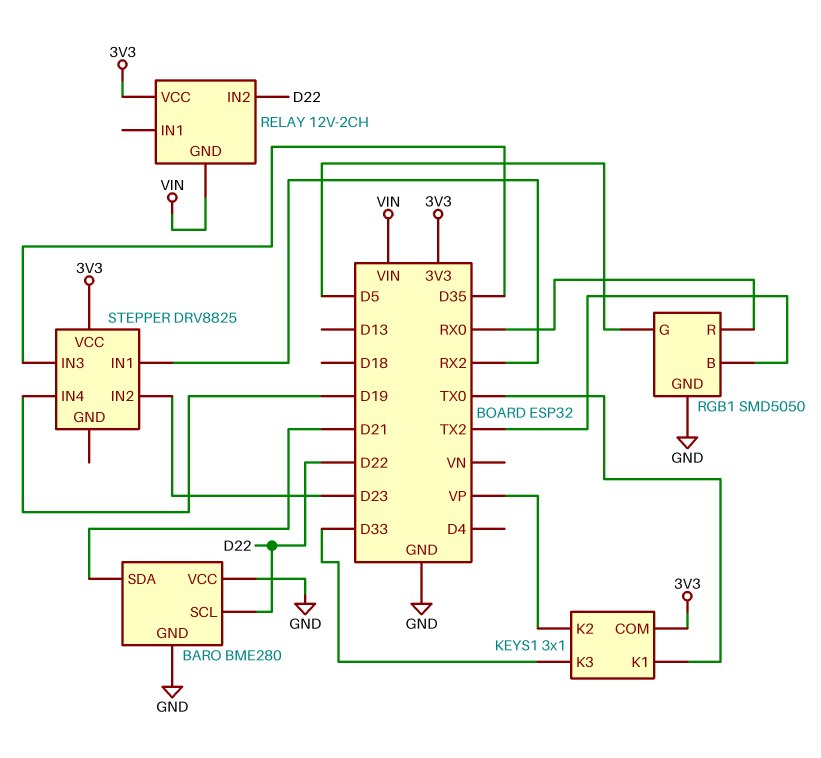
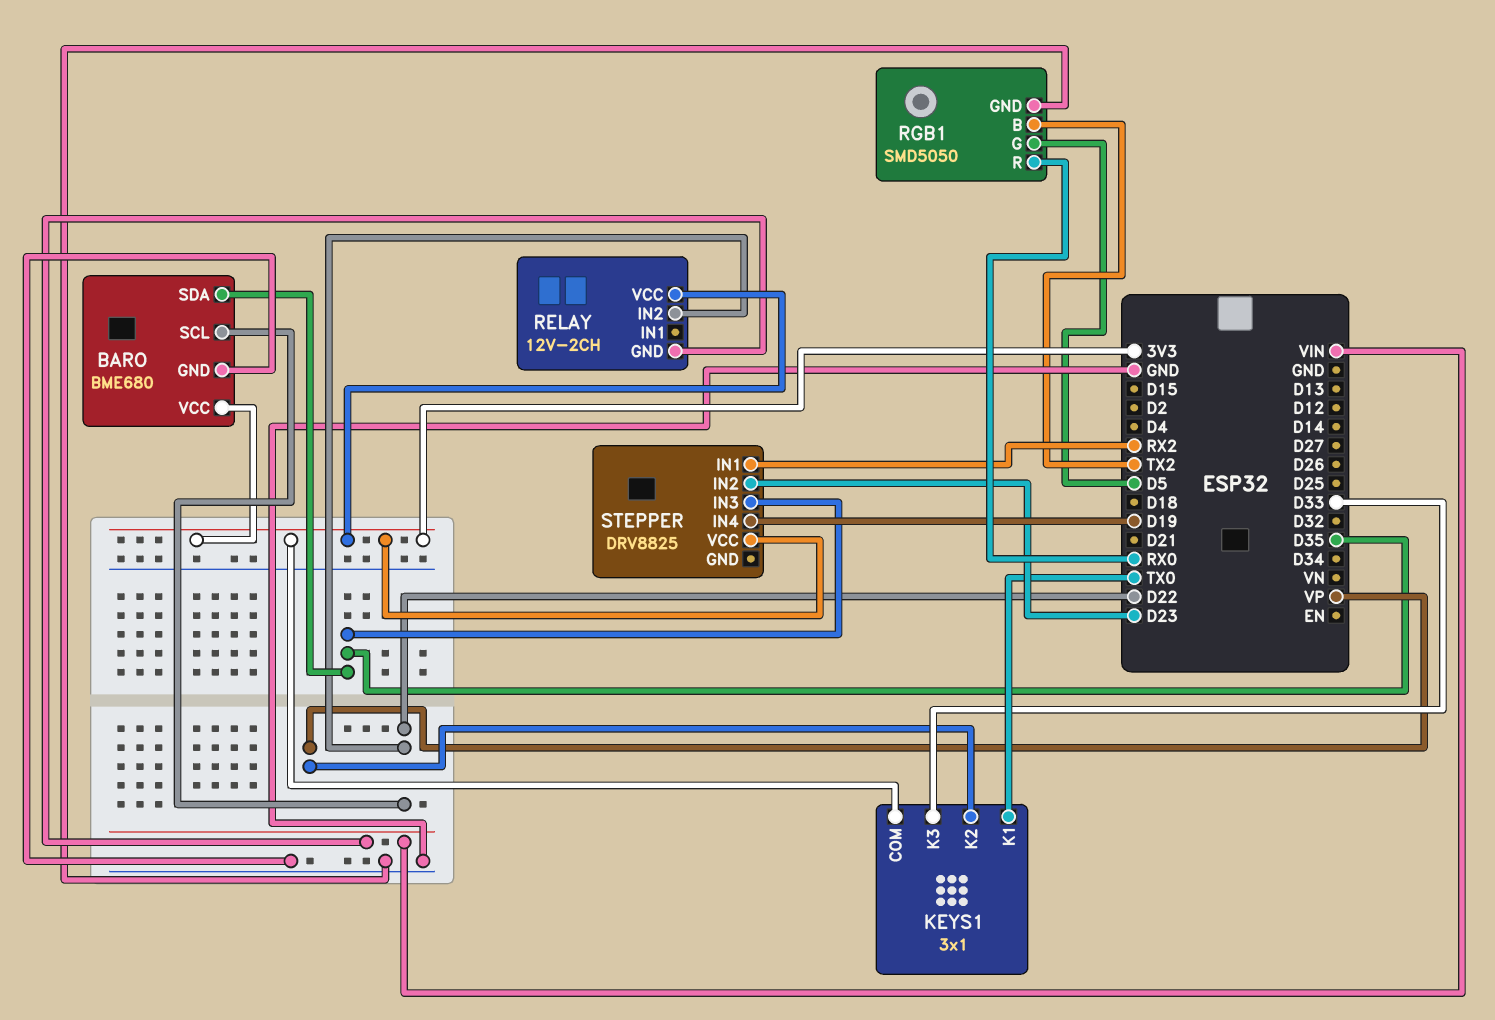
BARO: BME280 -> BME680
BARO pin SDA: D21 -> D35
BARO pin VCC: GND -> 3V3

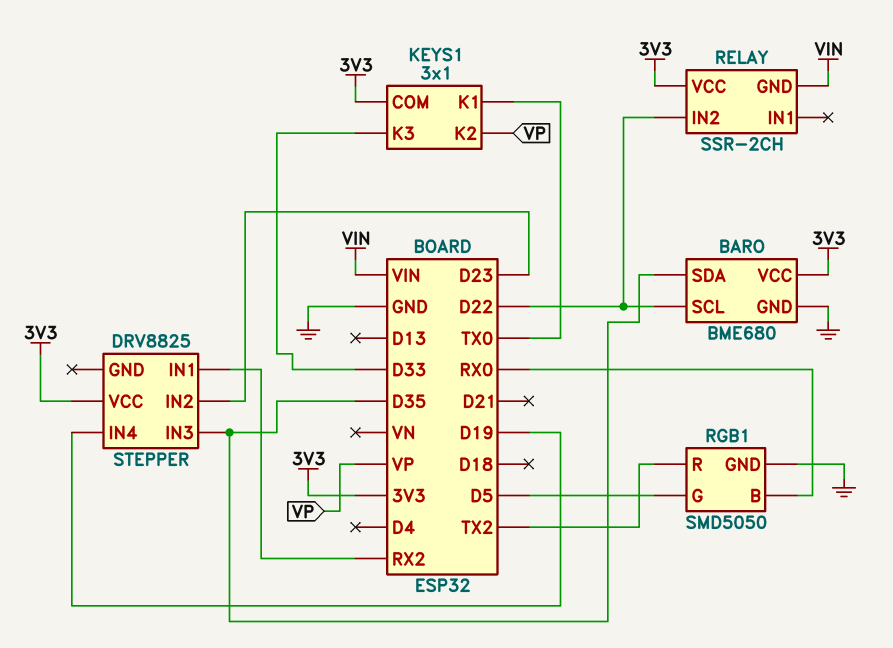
RELAY: 12V-2CH -> SSR-2CH
RGB1 pin B: TX2 -> RX0
RGB1 pin R: RX0 -> TX2

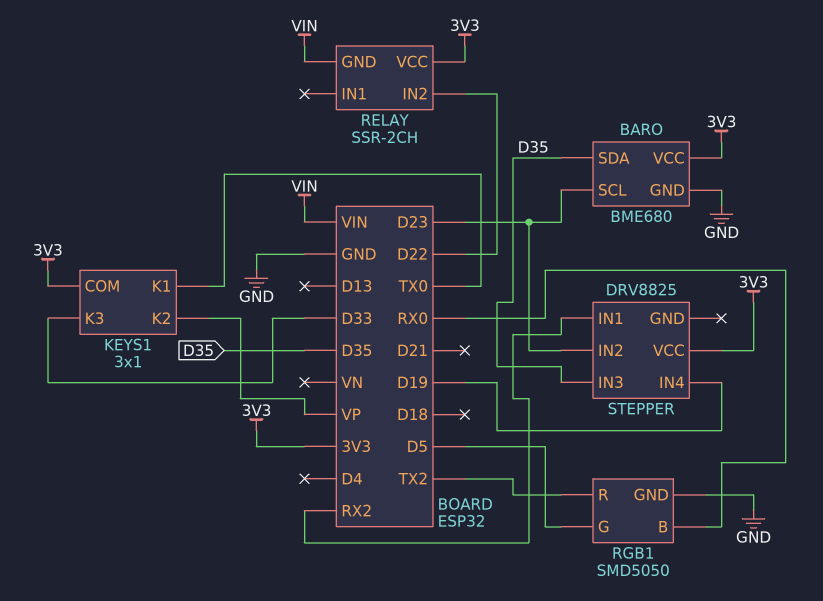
BARO pin SCL: D22 -> D23

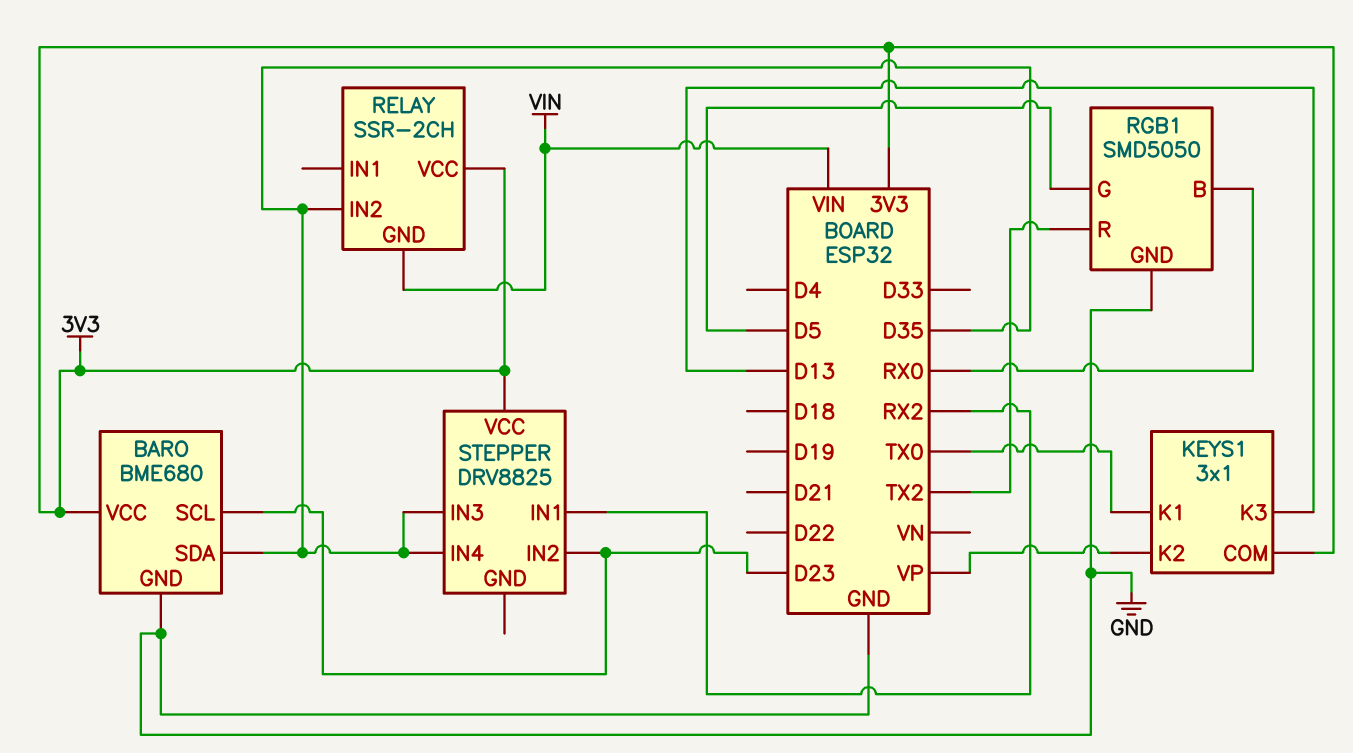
KEYS1 pin K3: D33 -> D13
RELAY pin IN2: D22 -> D35
STEPPER pin IN4: D19 -> D35

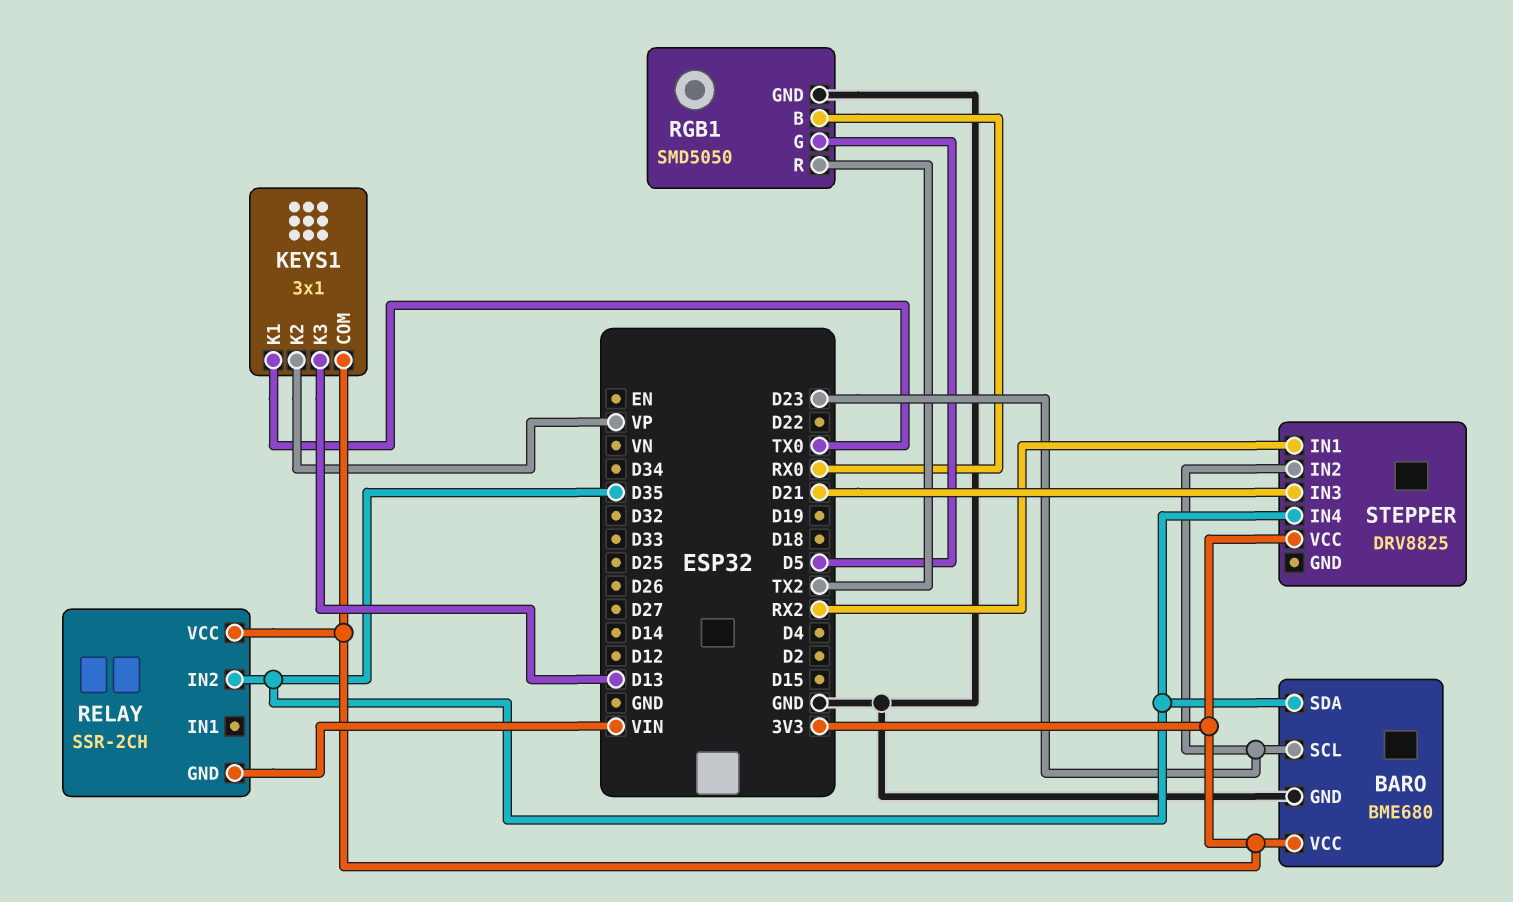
STEPPER pin IN3: D35 -> D21

